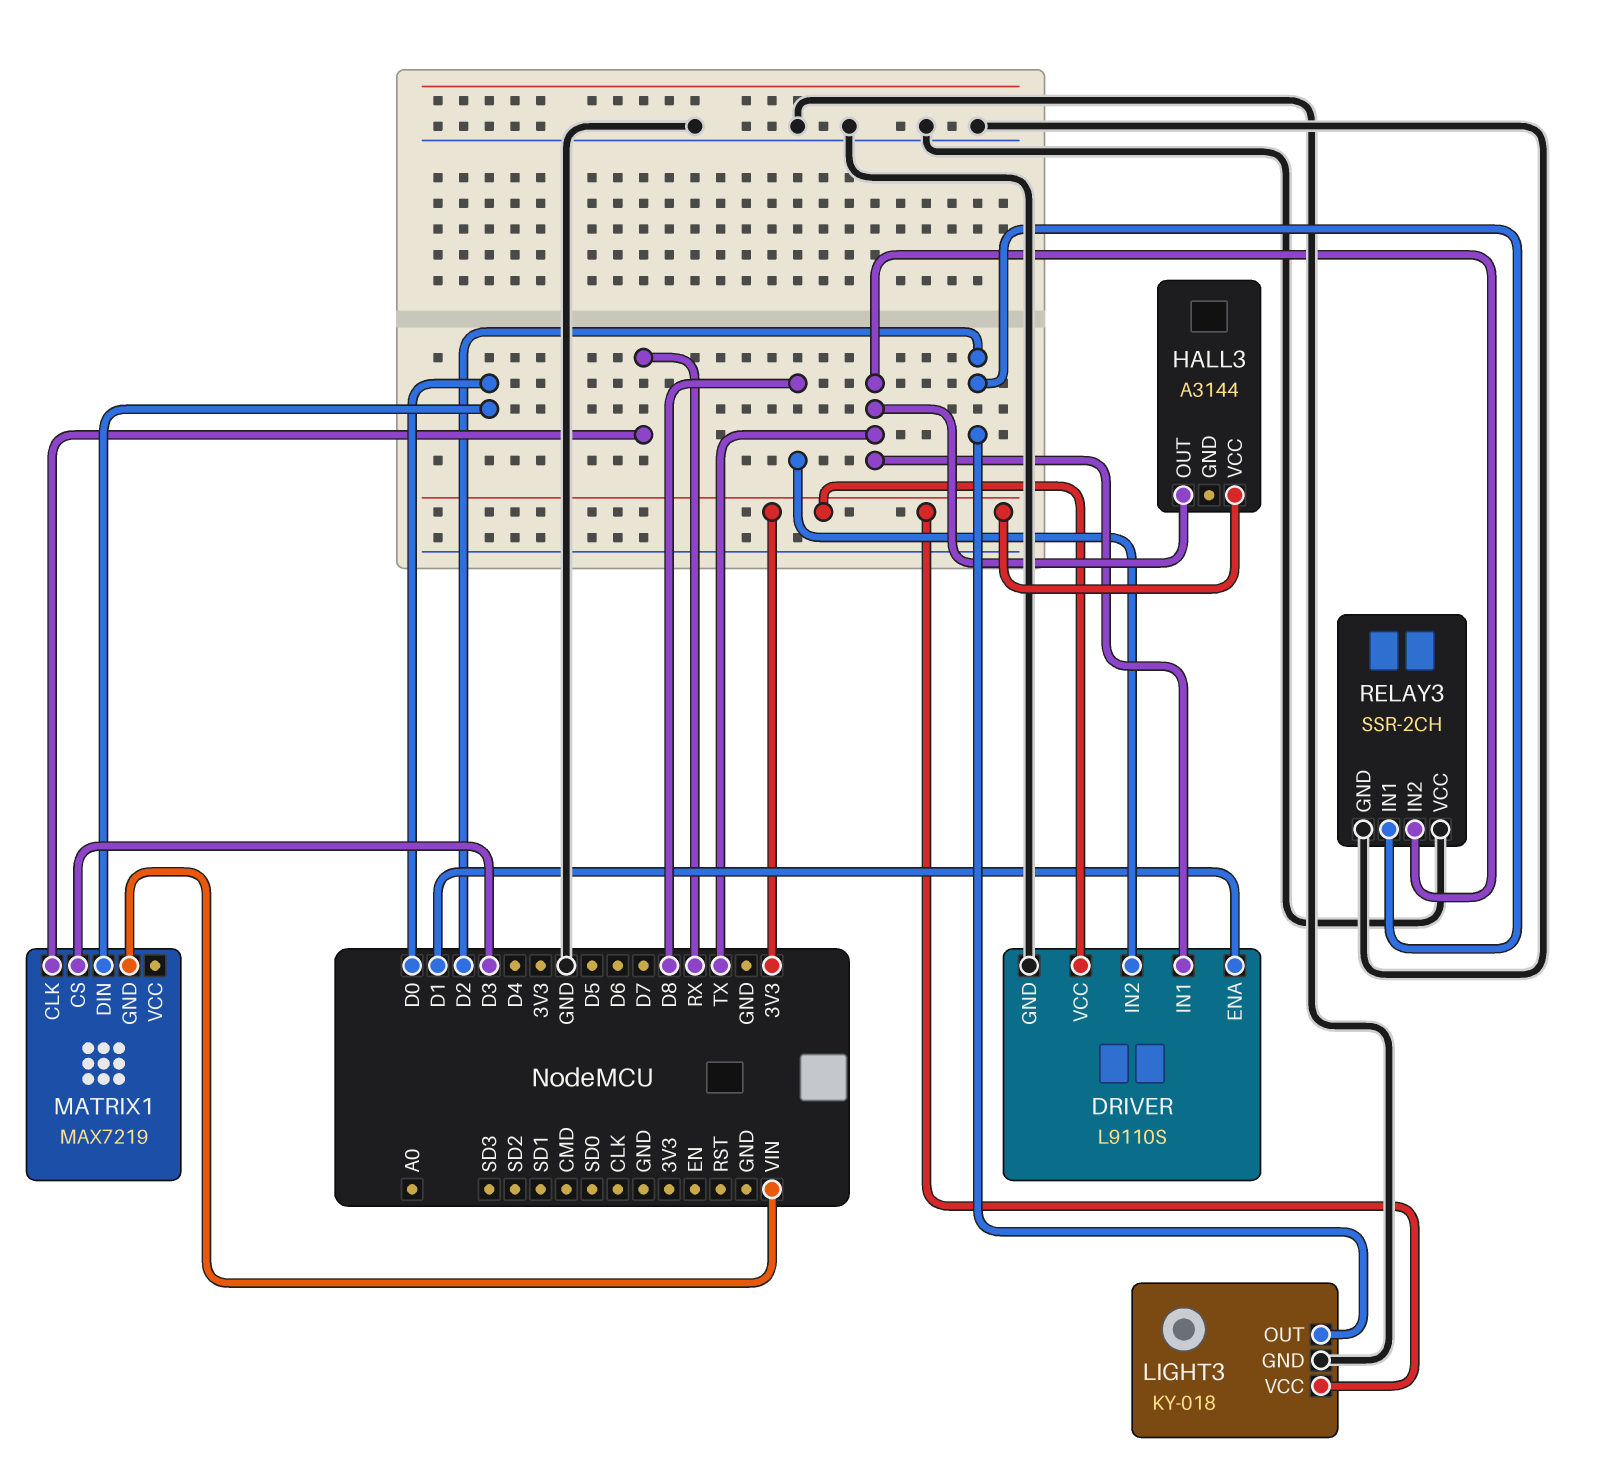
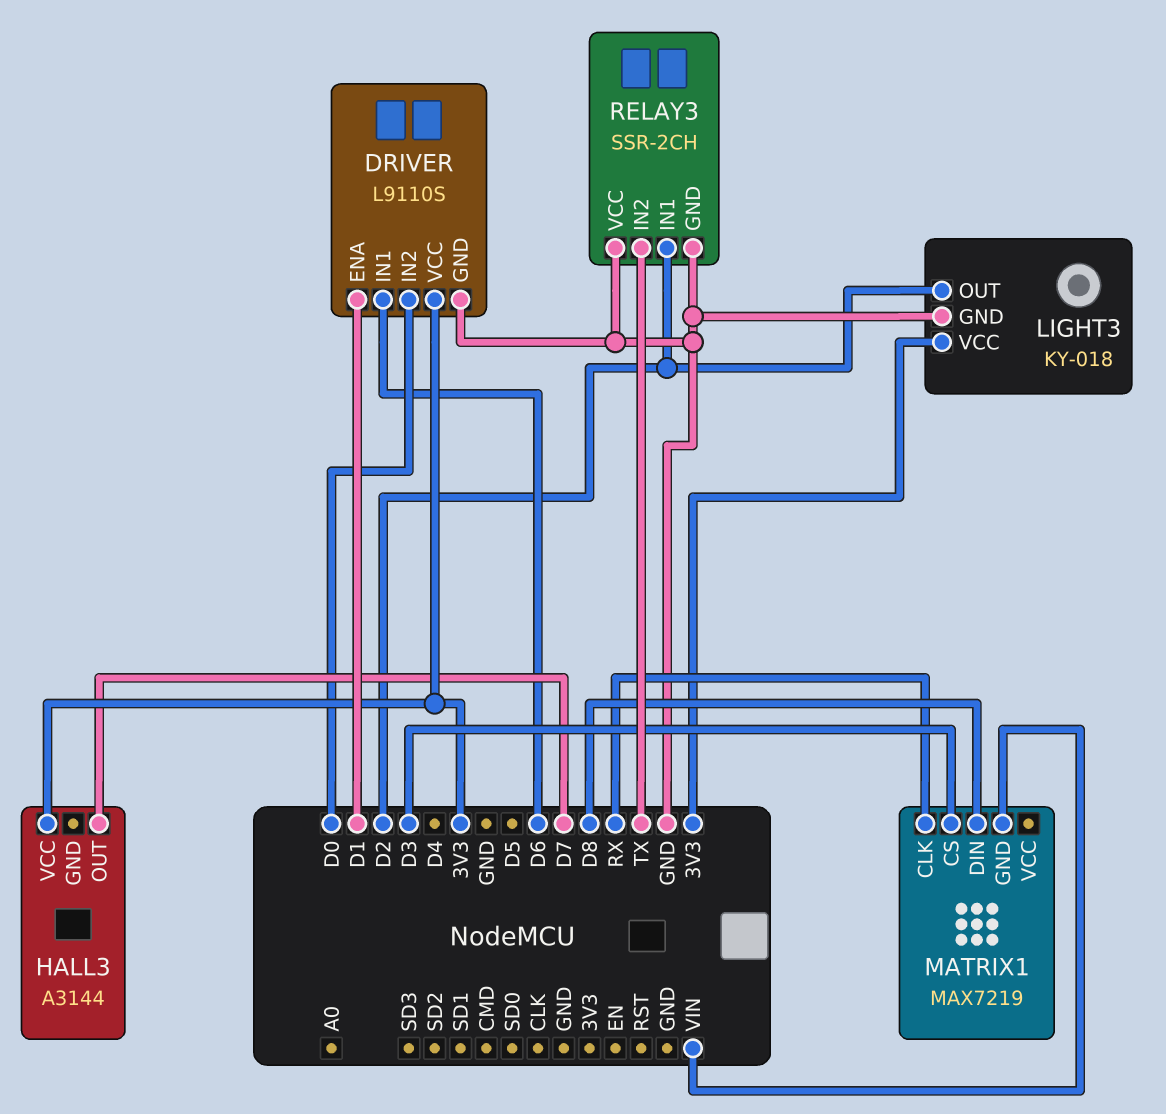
DRIVER pin IN1: TX -> D6
DRIVER pin IN2: D8 -> D0
HALL3 pin OUT: TX -> D7
MATRIX1 pin DIN: D0 -> D8

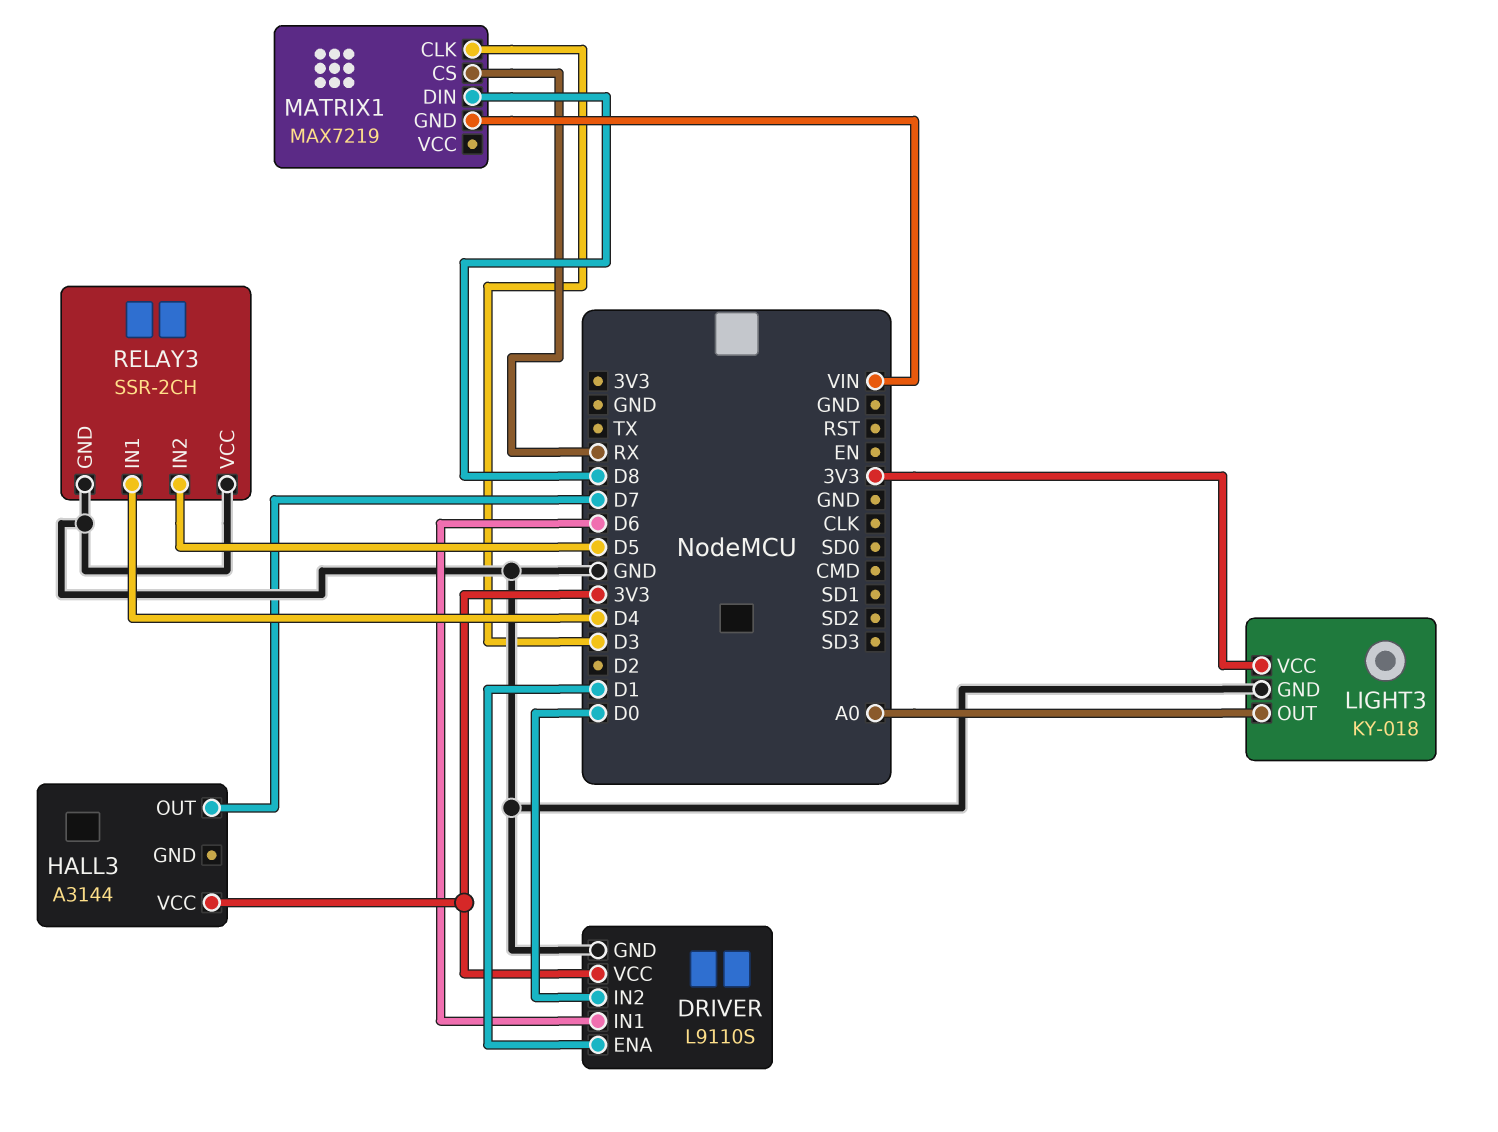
LIGHT3 pin OUT: D2 -> A0
MATRIX1 pin CLK: RX -> D3
MATRIX1 pin CS: D3 -> RX
RELAY3 pin IN1: D2 -> D4
RELAY3 pin IN2: TX -> D5

